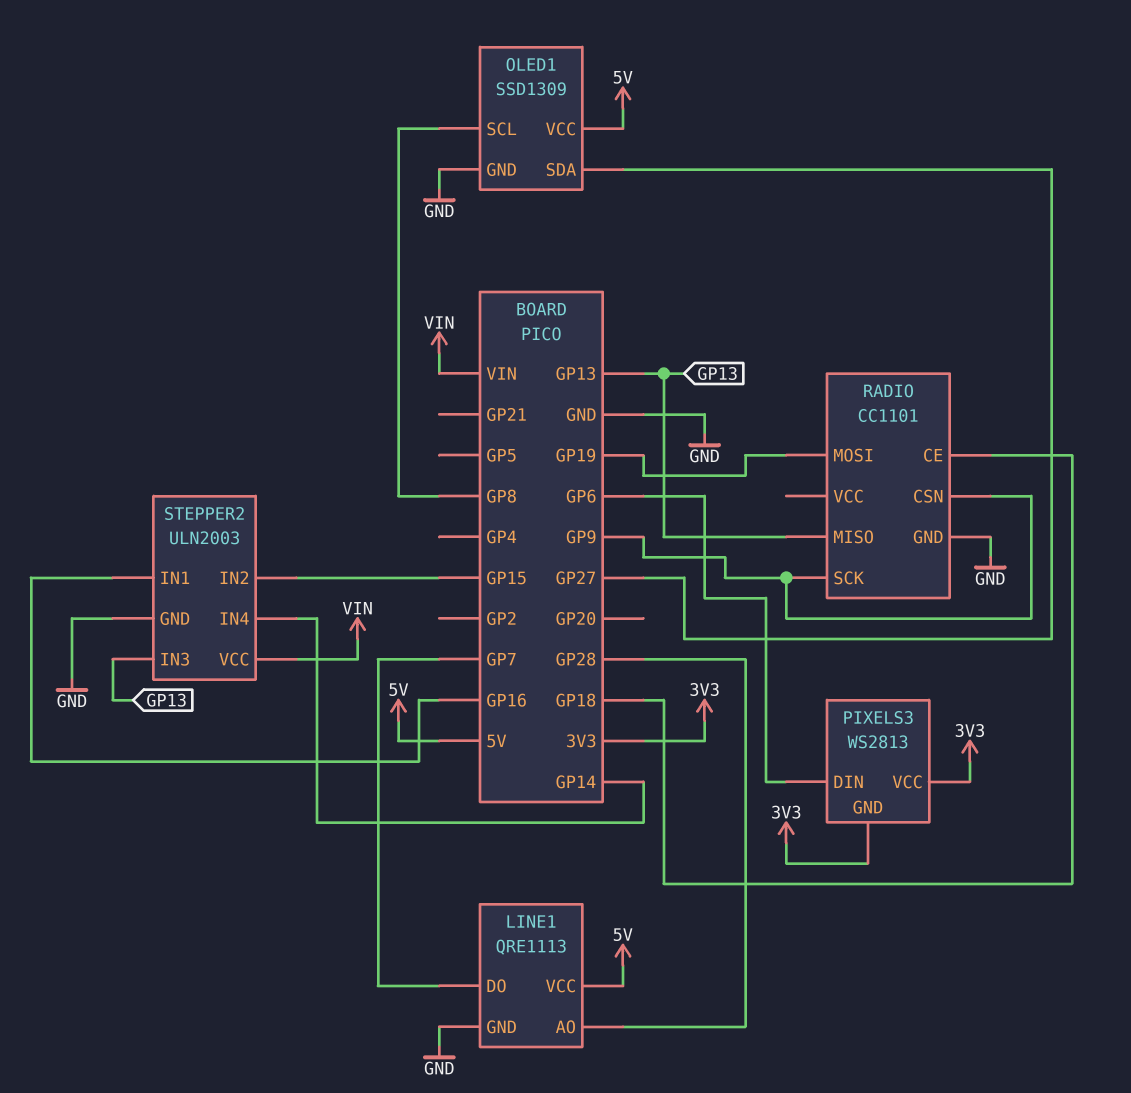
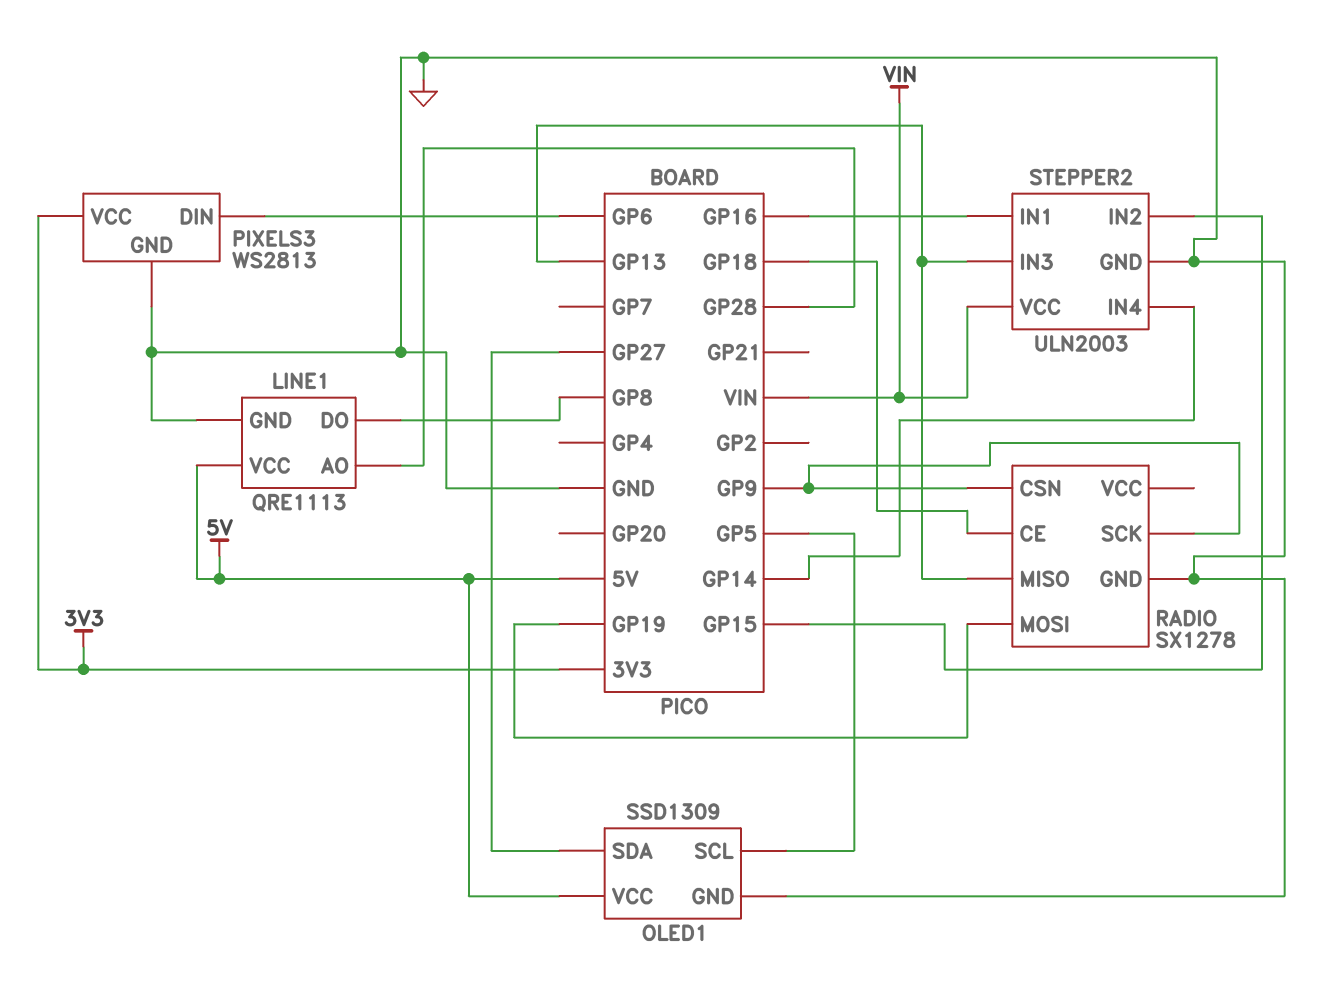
LINE1 pin DO: GP7 -> GP8
OLED1 pin SCL: GP8 -> GP5
PIXELS3 pin GND: 3V3 -> GND
RADIO: CC1101 -> SX1278

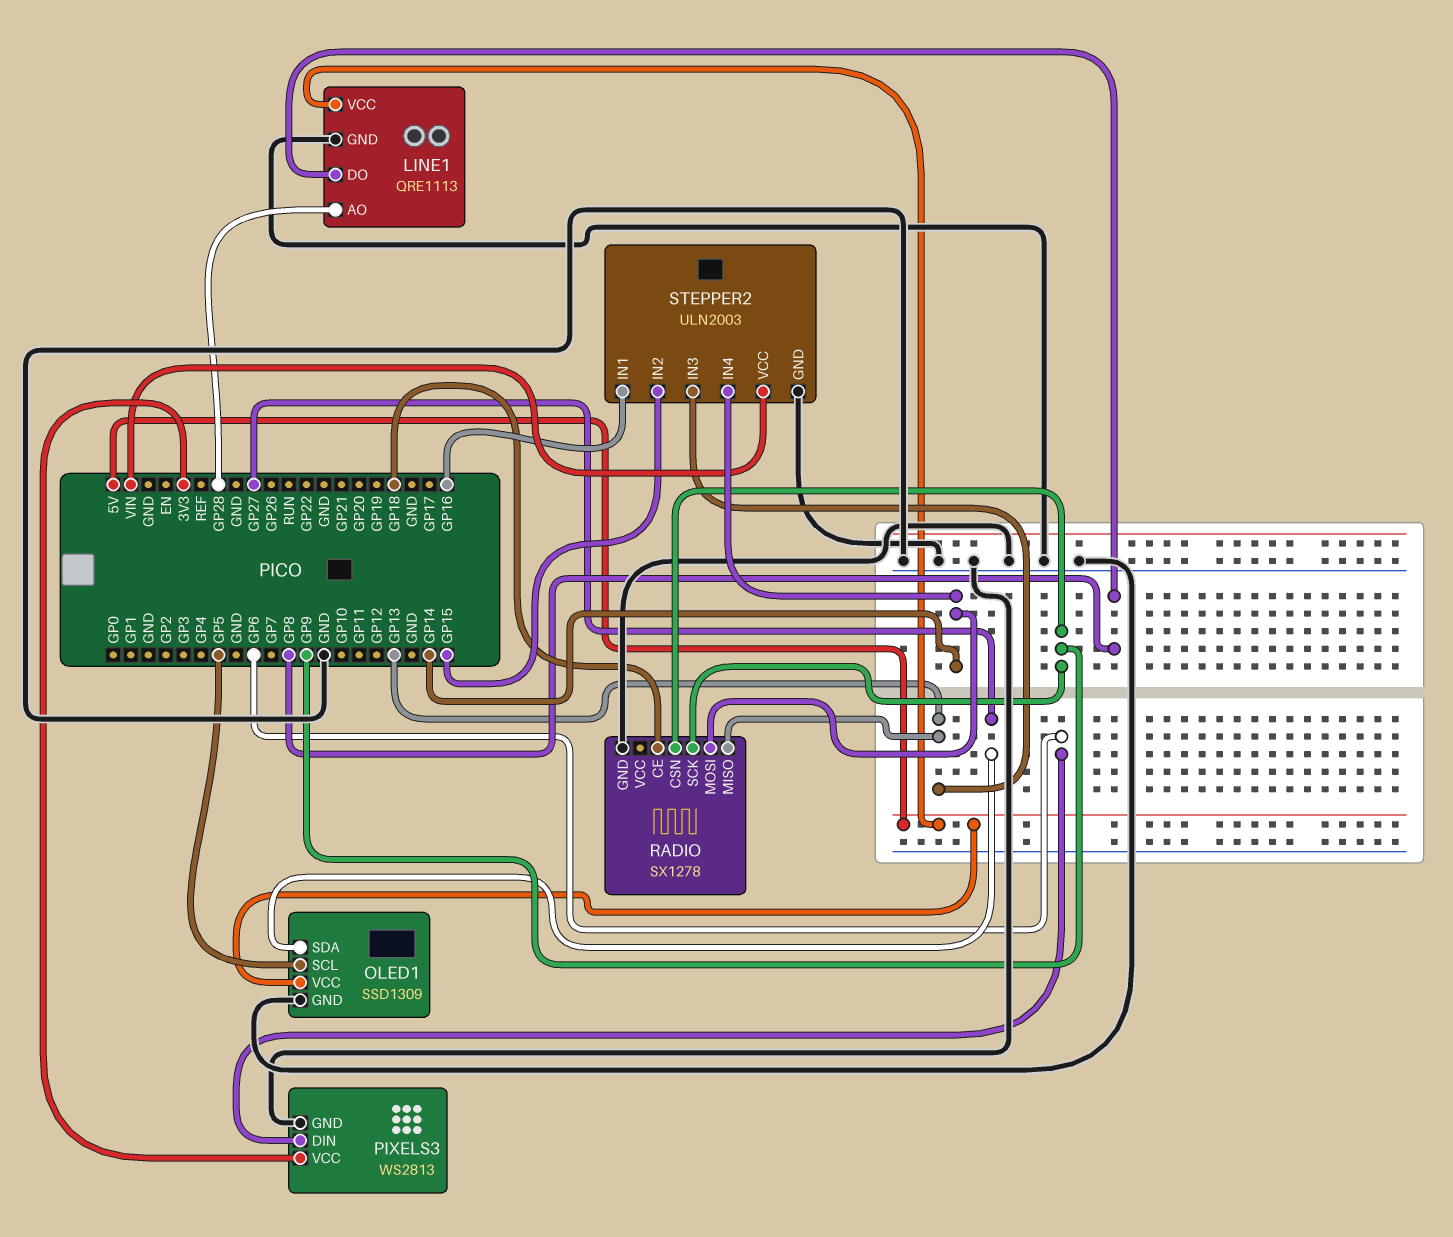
RADIO pin MOSI: GP19 -> GP14

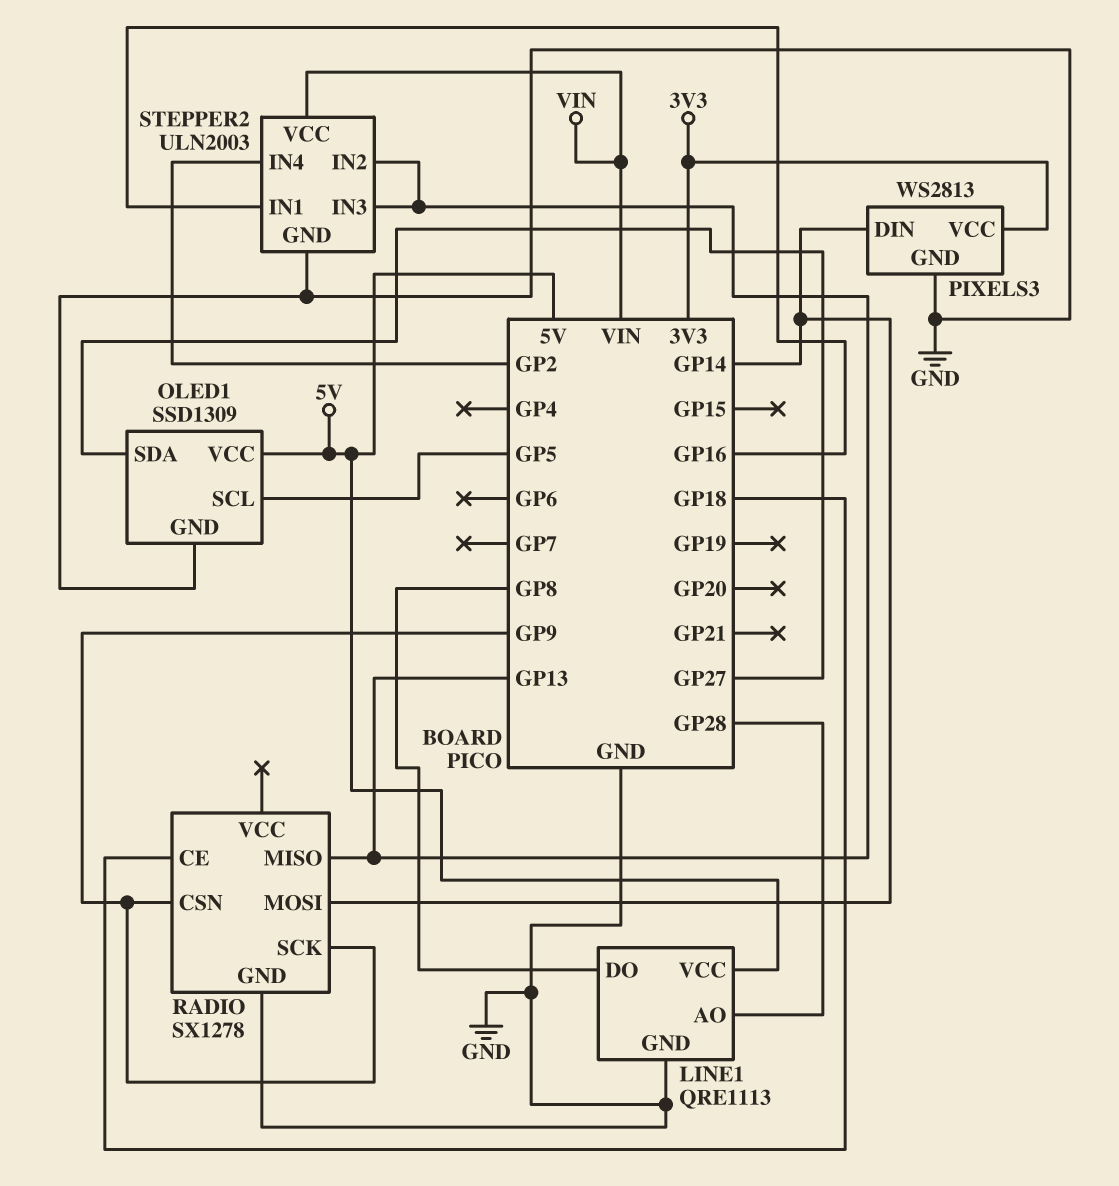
PIXELS3 pin DIN: GP6 -> GP14
STEPPER2 pin IN2: GP15 -> GP13
STEPPER2 pin IN4: GP14 -> GP2

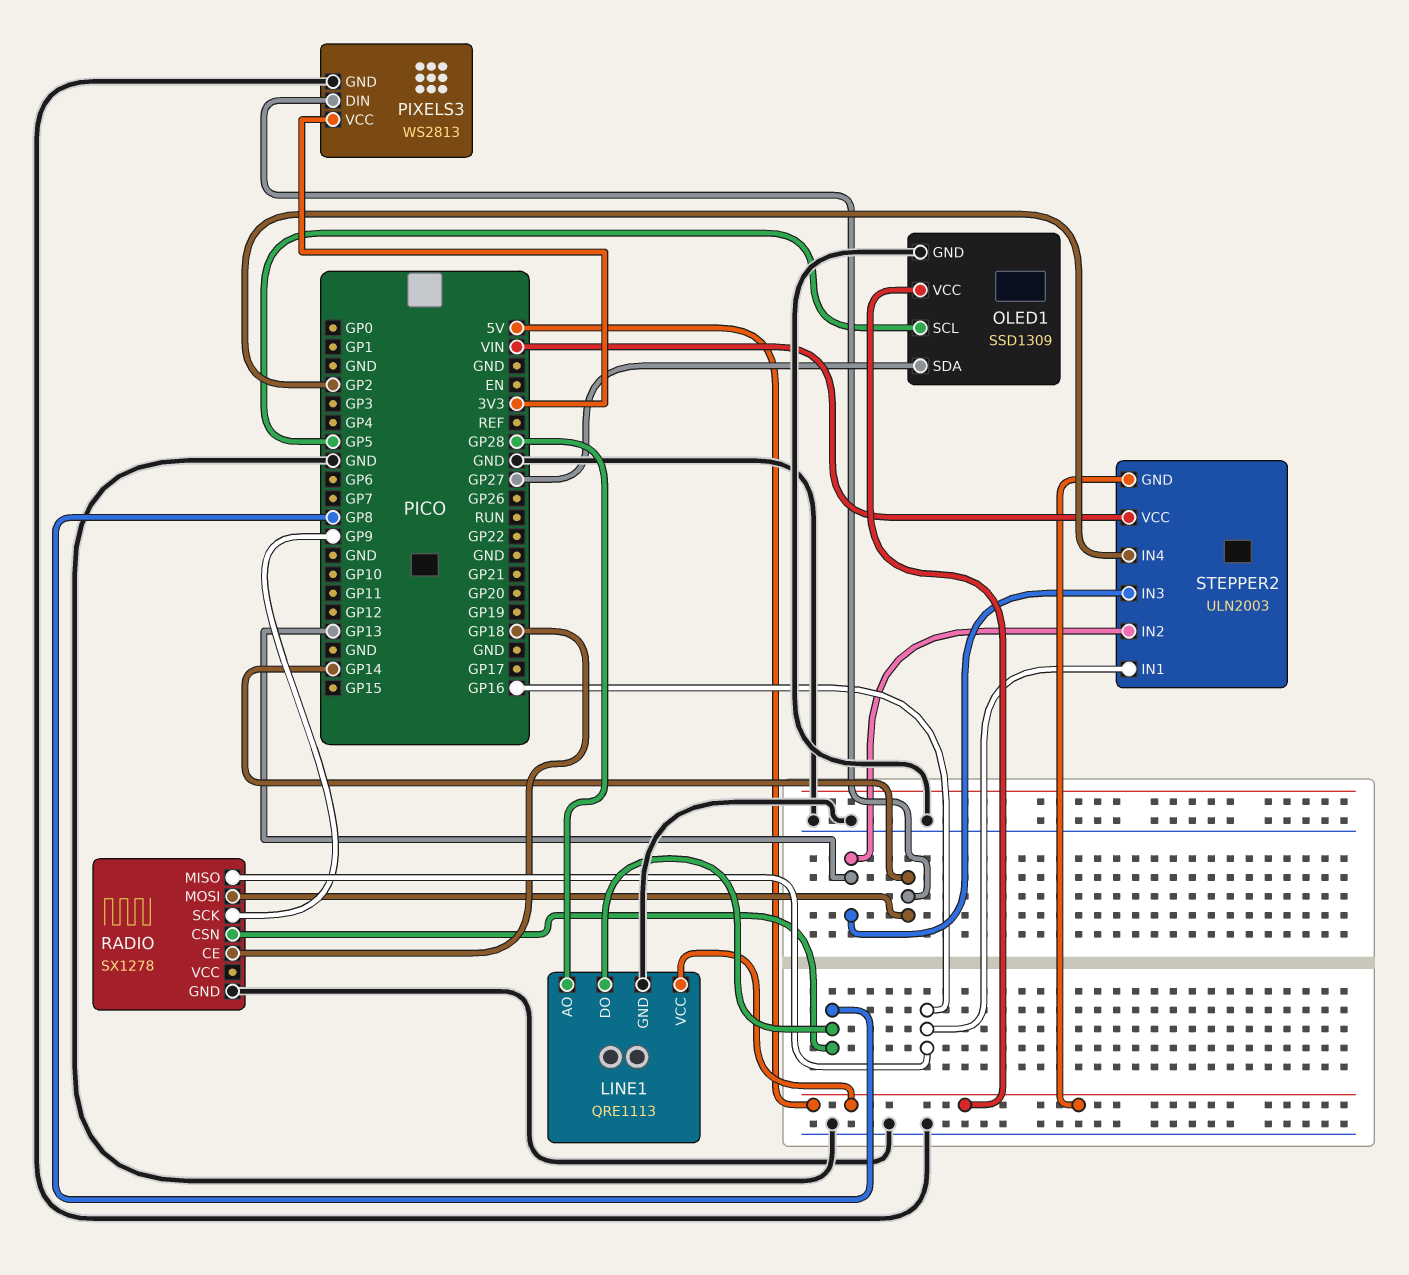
RADIO pin CSN: GP9 -> GP8
RADIO pin MISO: GP13 -> GP16
STEPPER2 pin GND: GND -> 5V

